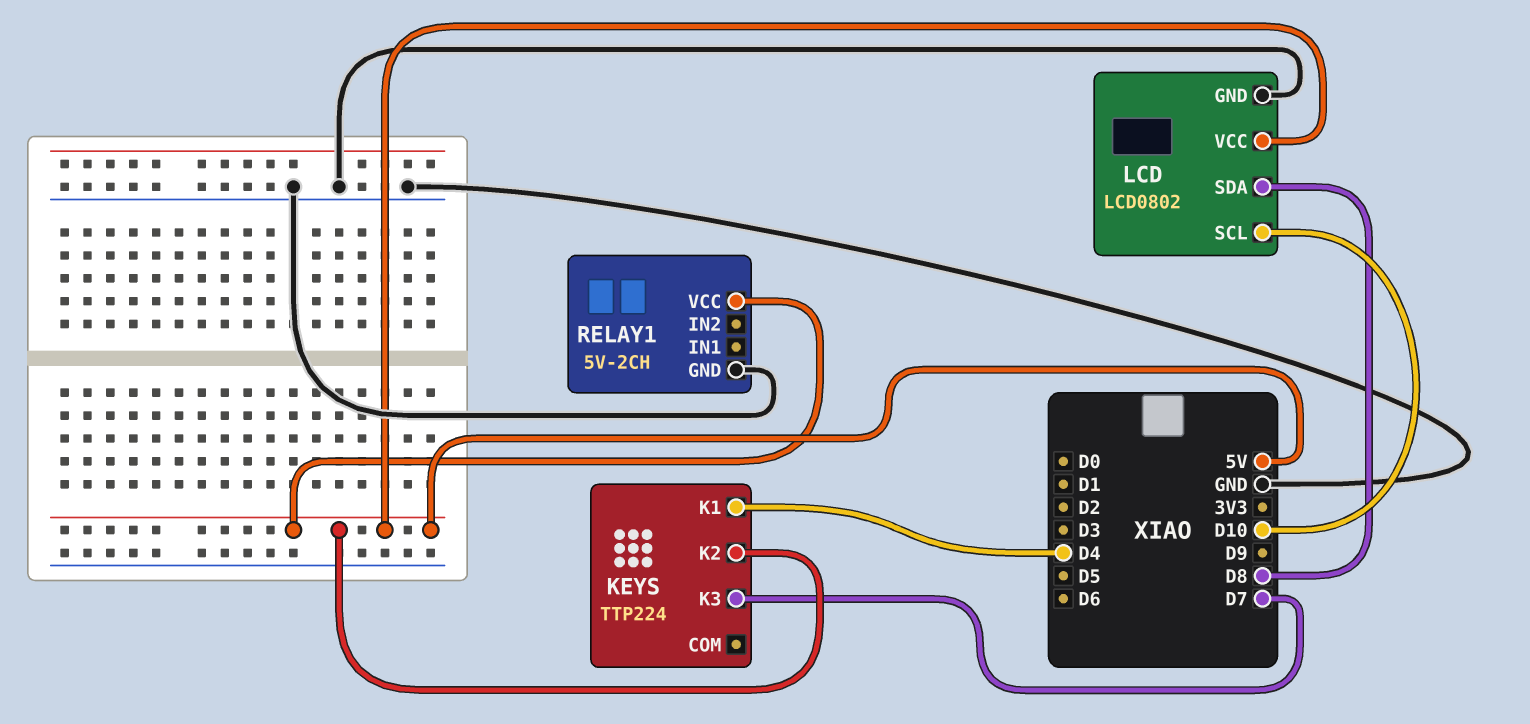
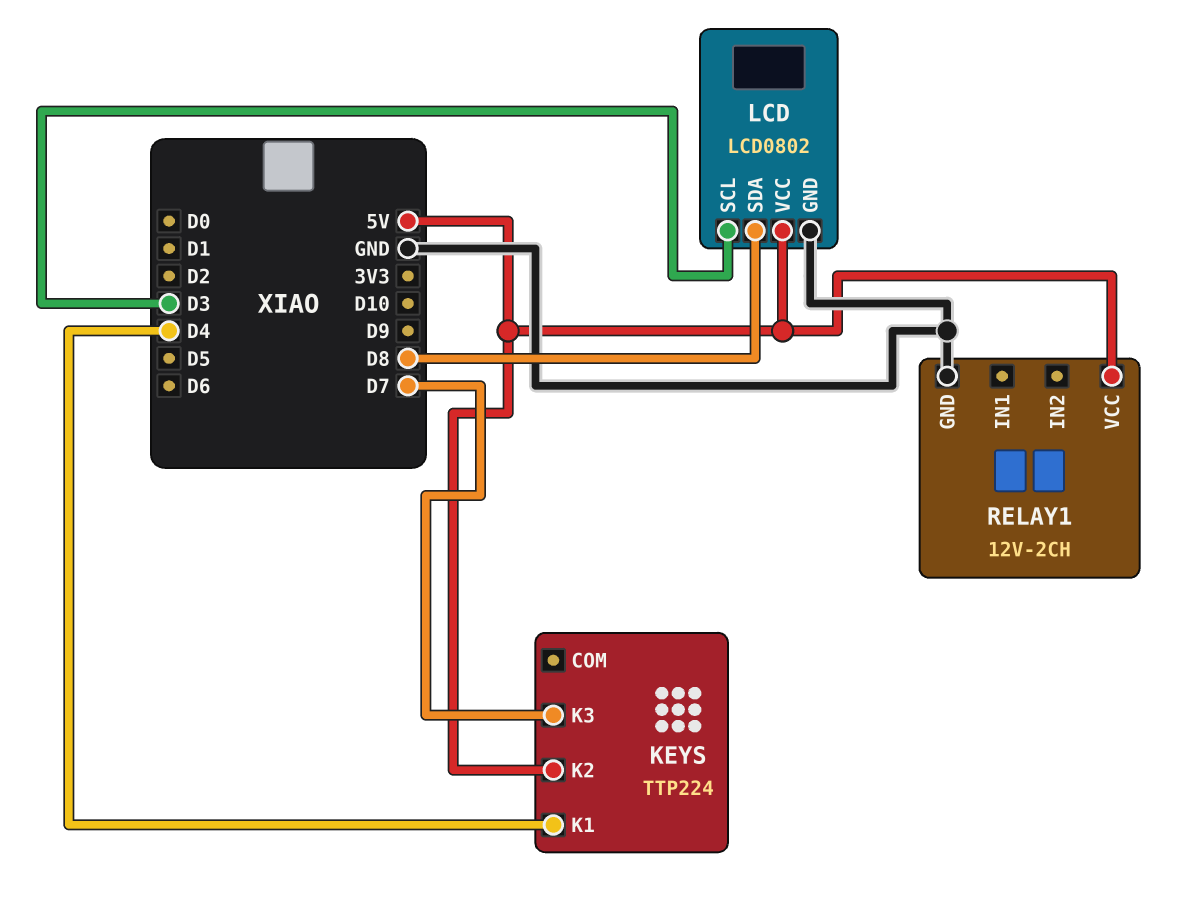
LCD pin SCL: D10 -> D3
RELAY1: 5V-2CH -> 12V-2CH

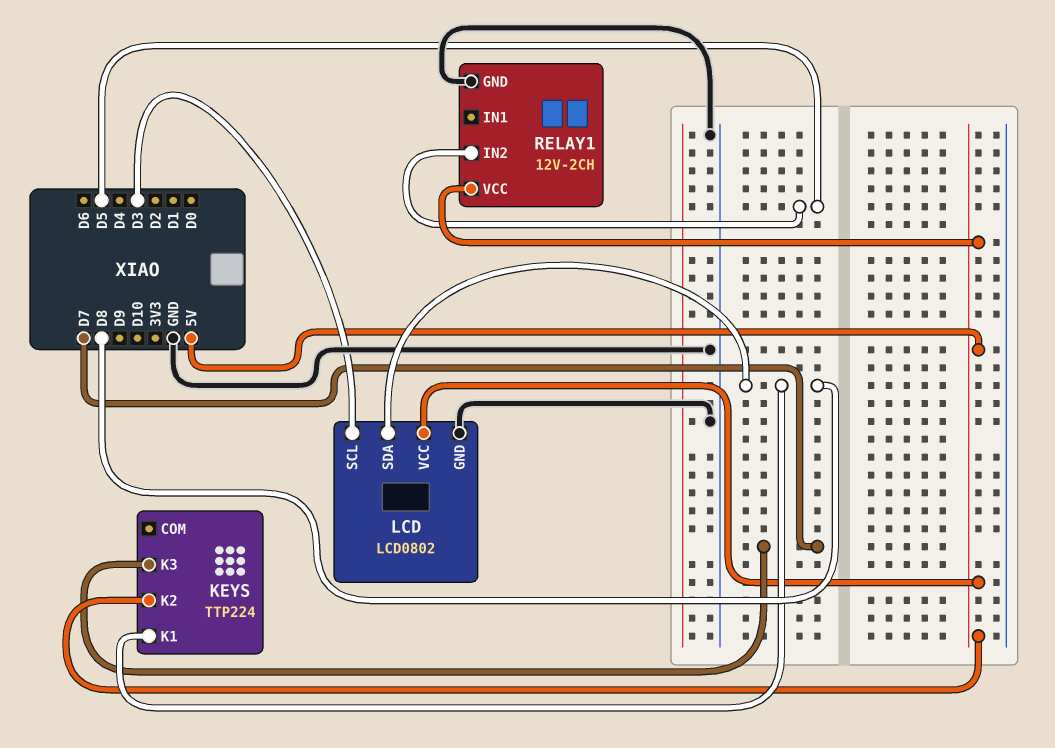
KEYS pin K1: D4 -> D8
RELAY1 pin IN2: none -> D5

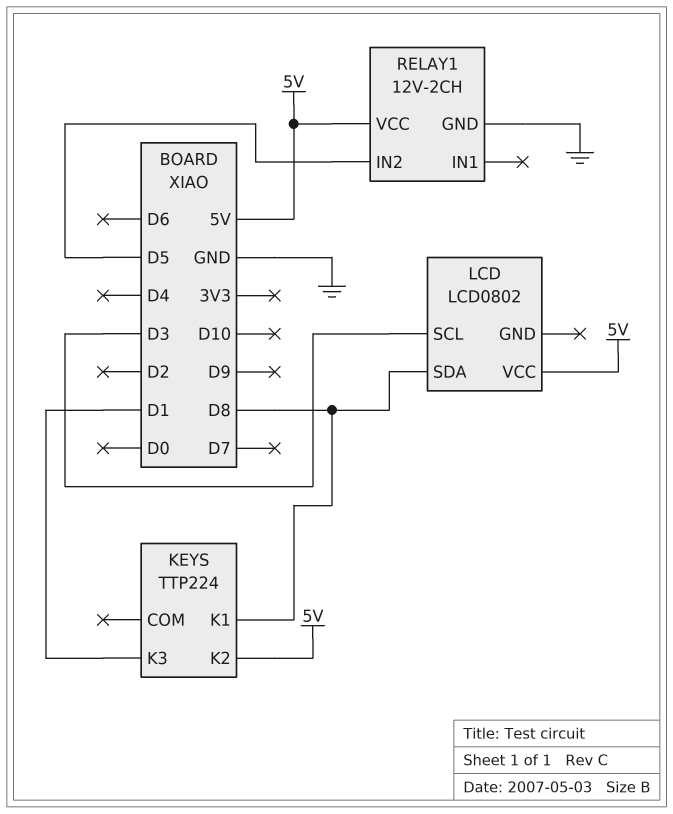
KEYS pin K3: D7 -> D1
LCD pin GND: GND -> none

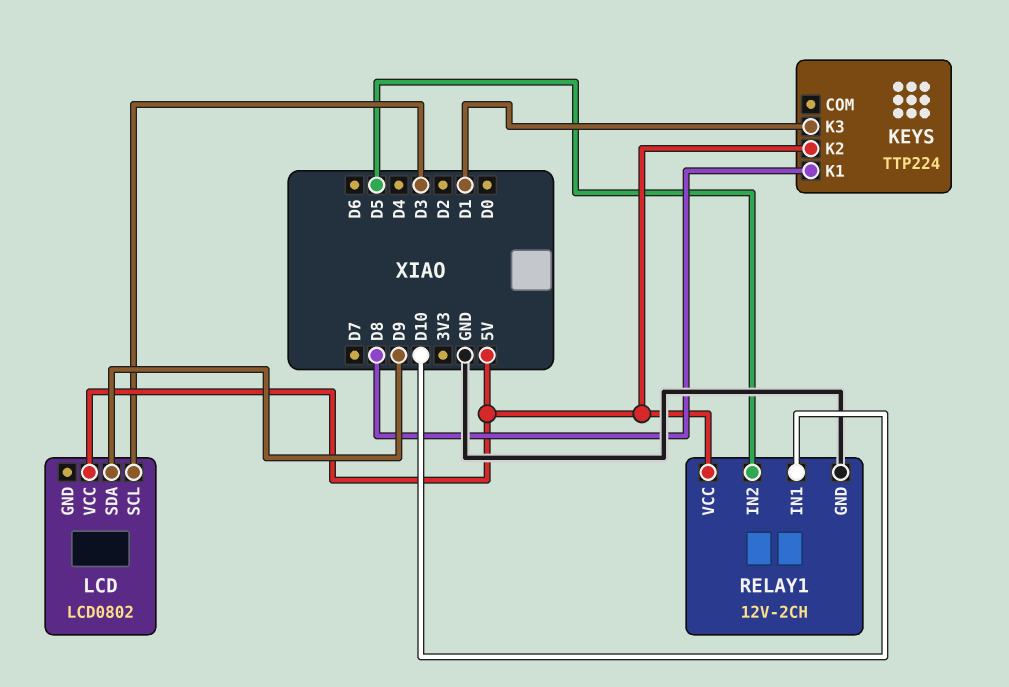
LCD pin SDA: D8 -> D9
RELAY1 pin IN1: none -> D10

